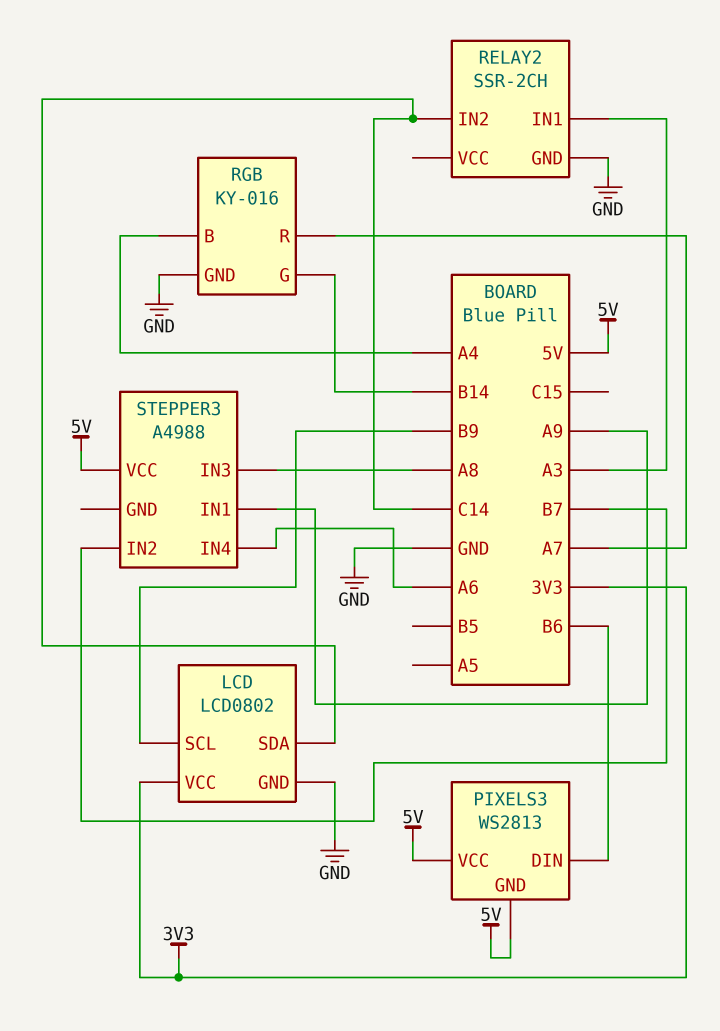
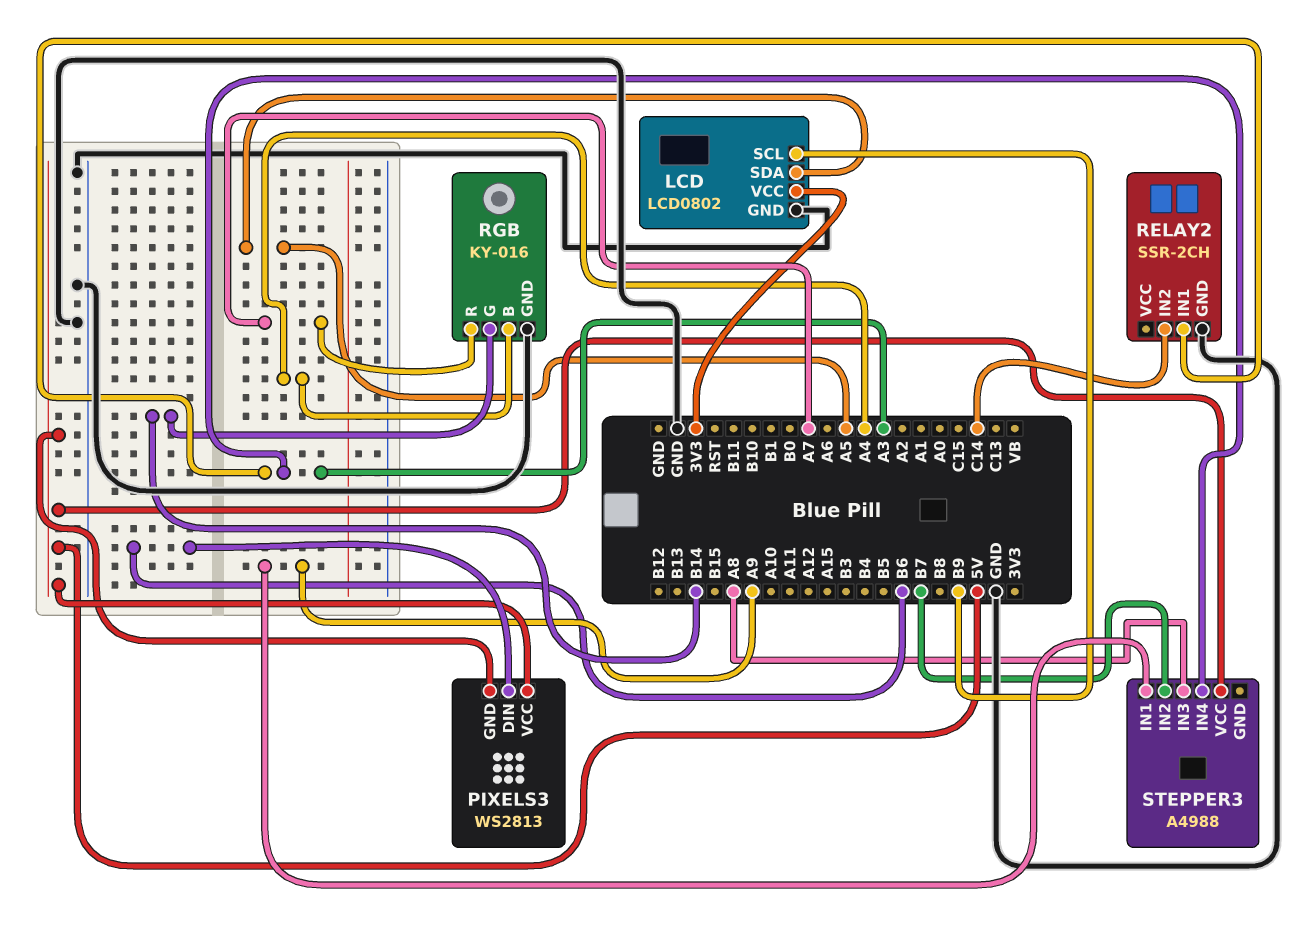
LCD pin SDA: C14 -> A5
STEPPER3 pin IN4: A6 -> A3

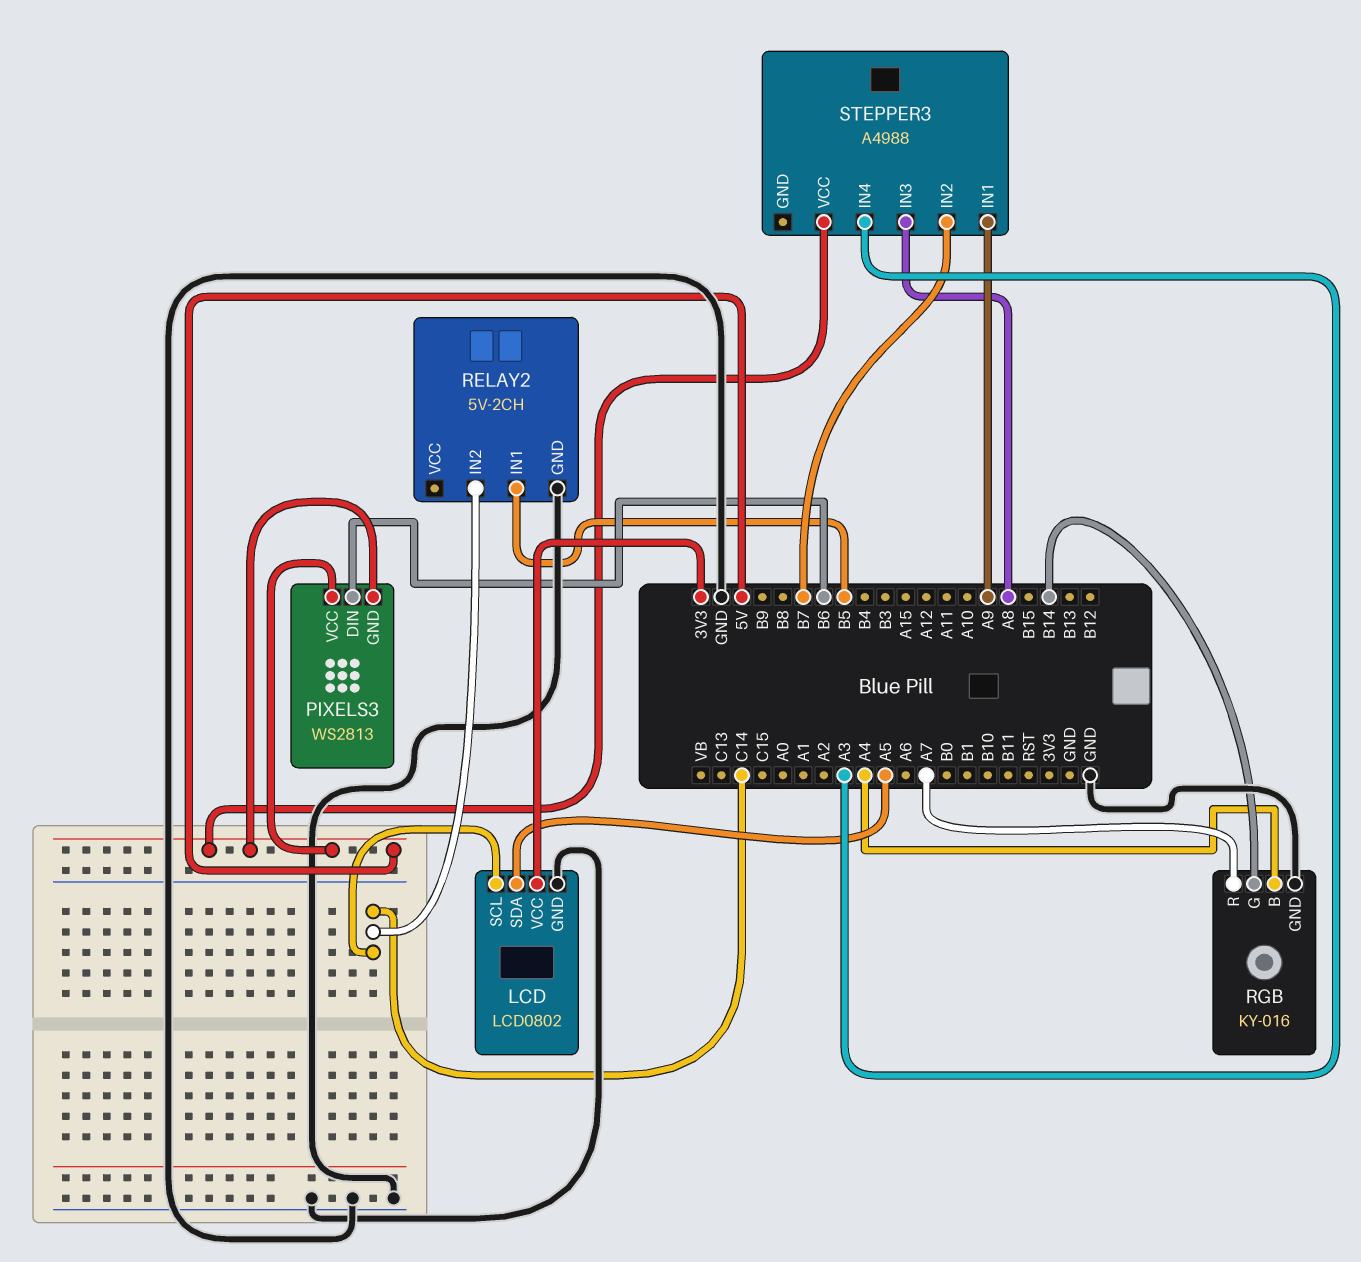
LCD pin SCL: B9 -> C14
RELAY2: SSR-2CH -> 5V-2CH
RELAY2 pin IN1: A3 -> B5

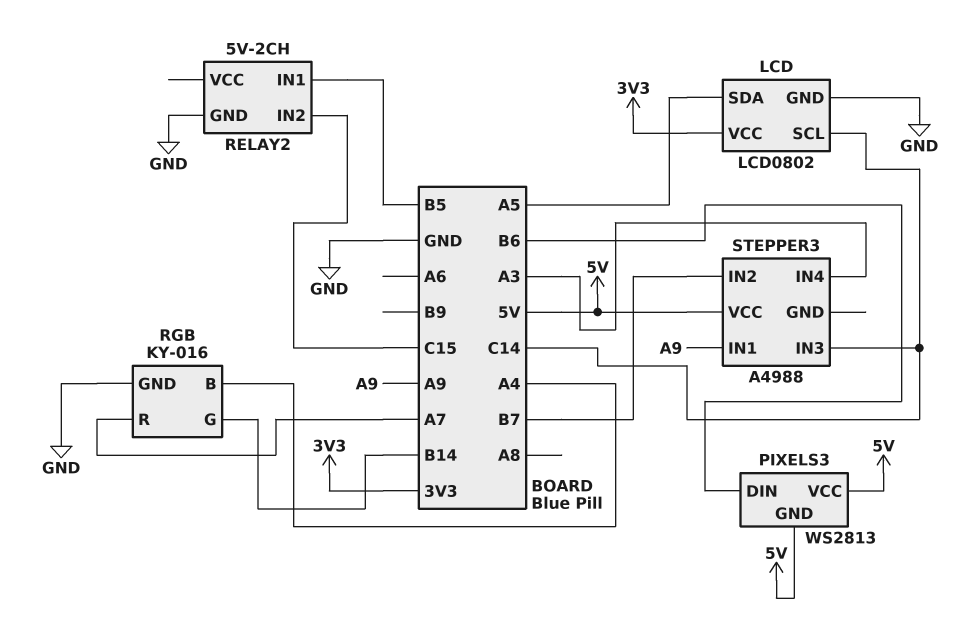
RELAY2 pin IN2: C14 -> C15
STEPPER3 pin IN3: A8 -> C14

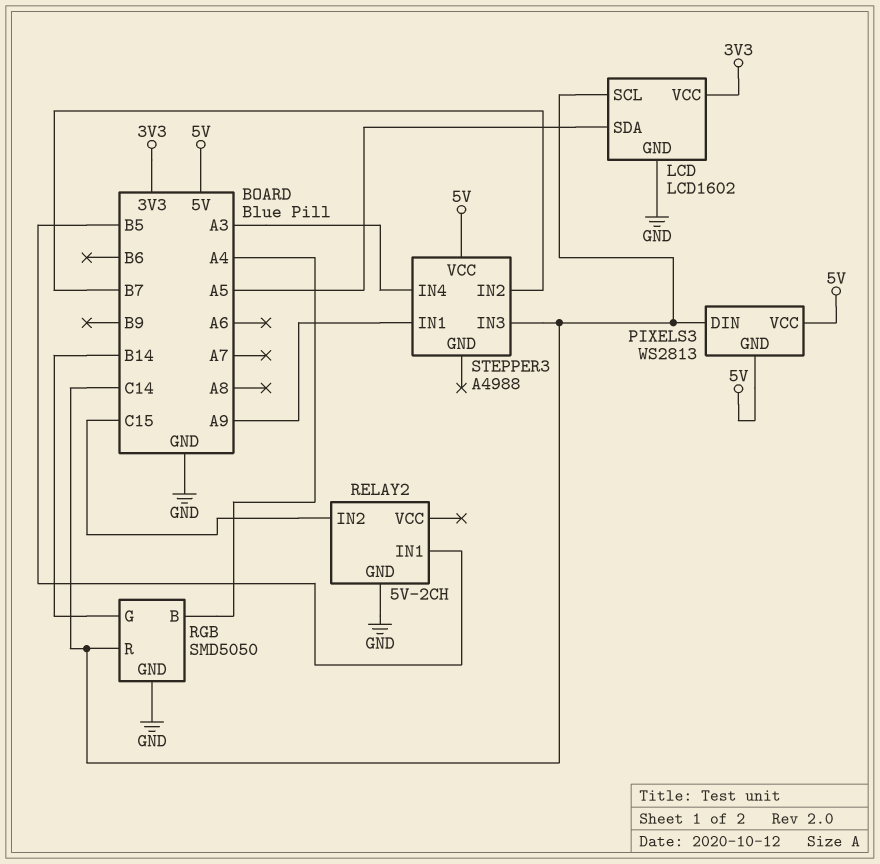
LCD: LCD0802 -> LCD1602
PIXELS3 pin DIN: B6 -> C14
RGB: KY-016 -> SMD5050
RGB pin R: A7 -> C14

